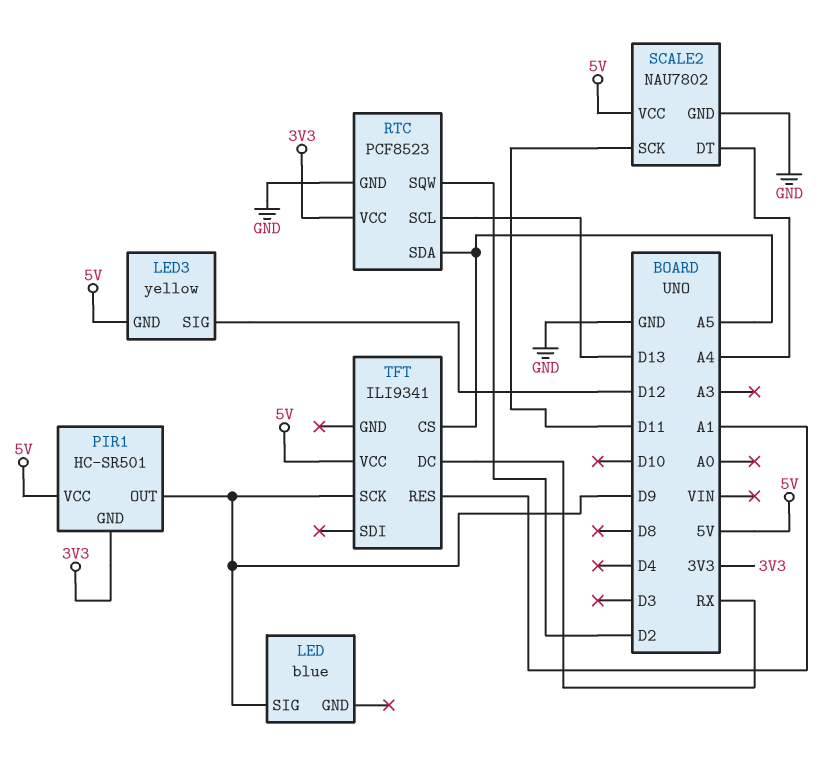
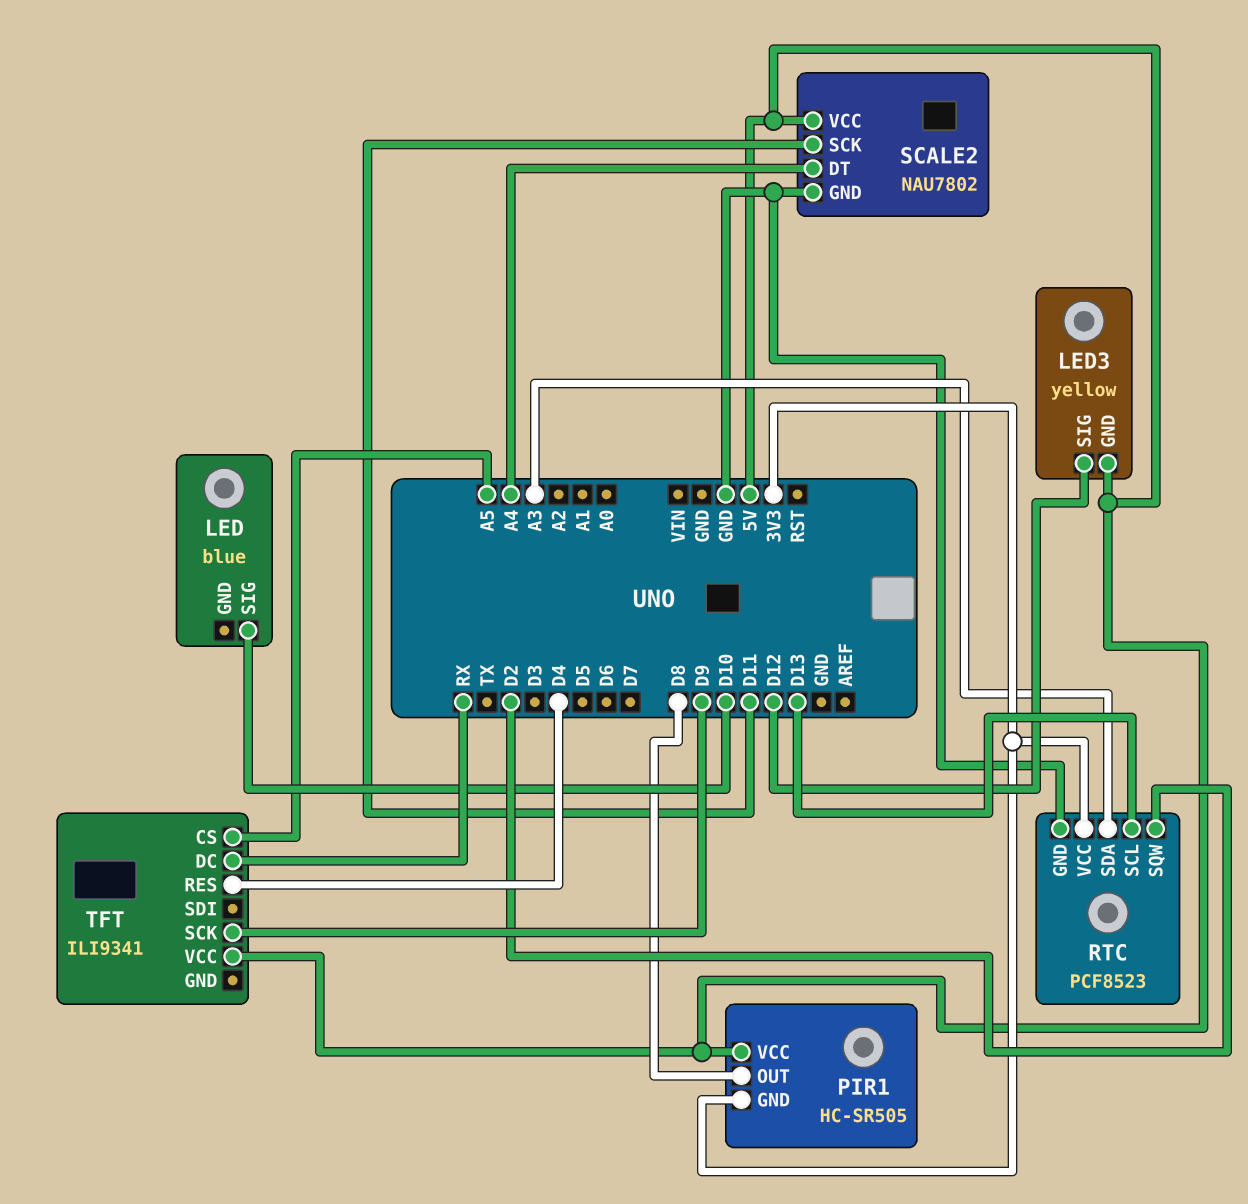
LED pin SIG: D9 -> D10
PIR1: HC-SR501 -> HC-SR505
PIR1 pin OUT: D9 -> D8
RTC pin SDA: A5 -> A3
TFT pin RES: A1 -> D4

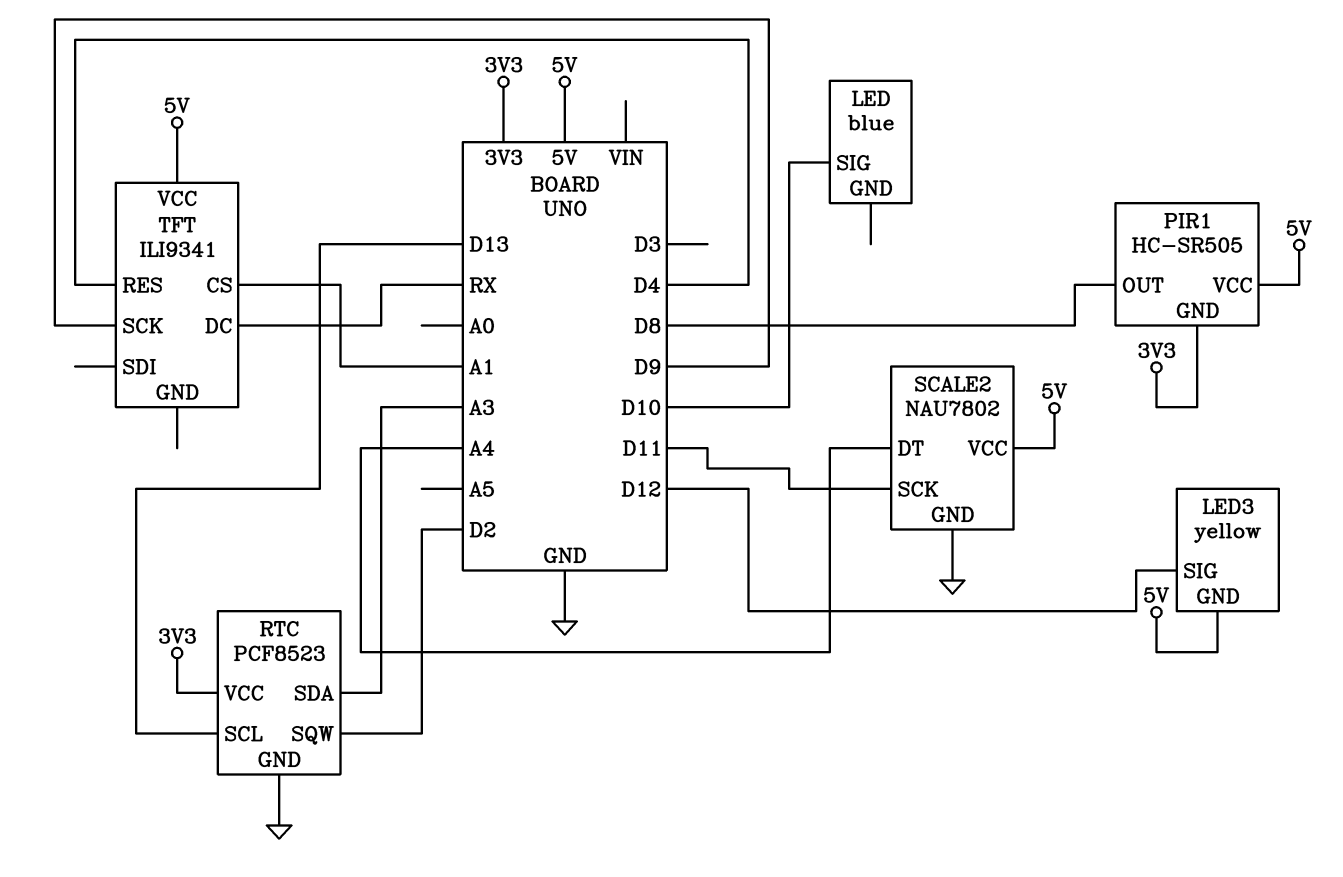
TFT pin CS: A5 -> A1

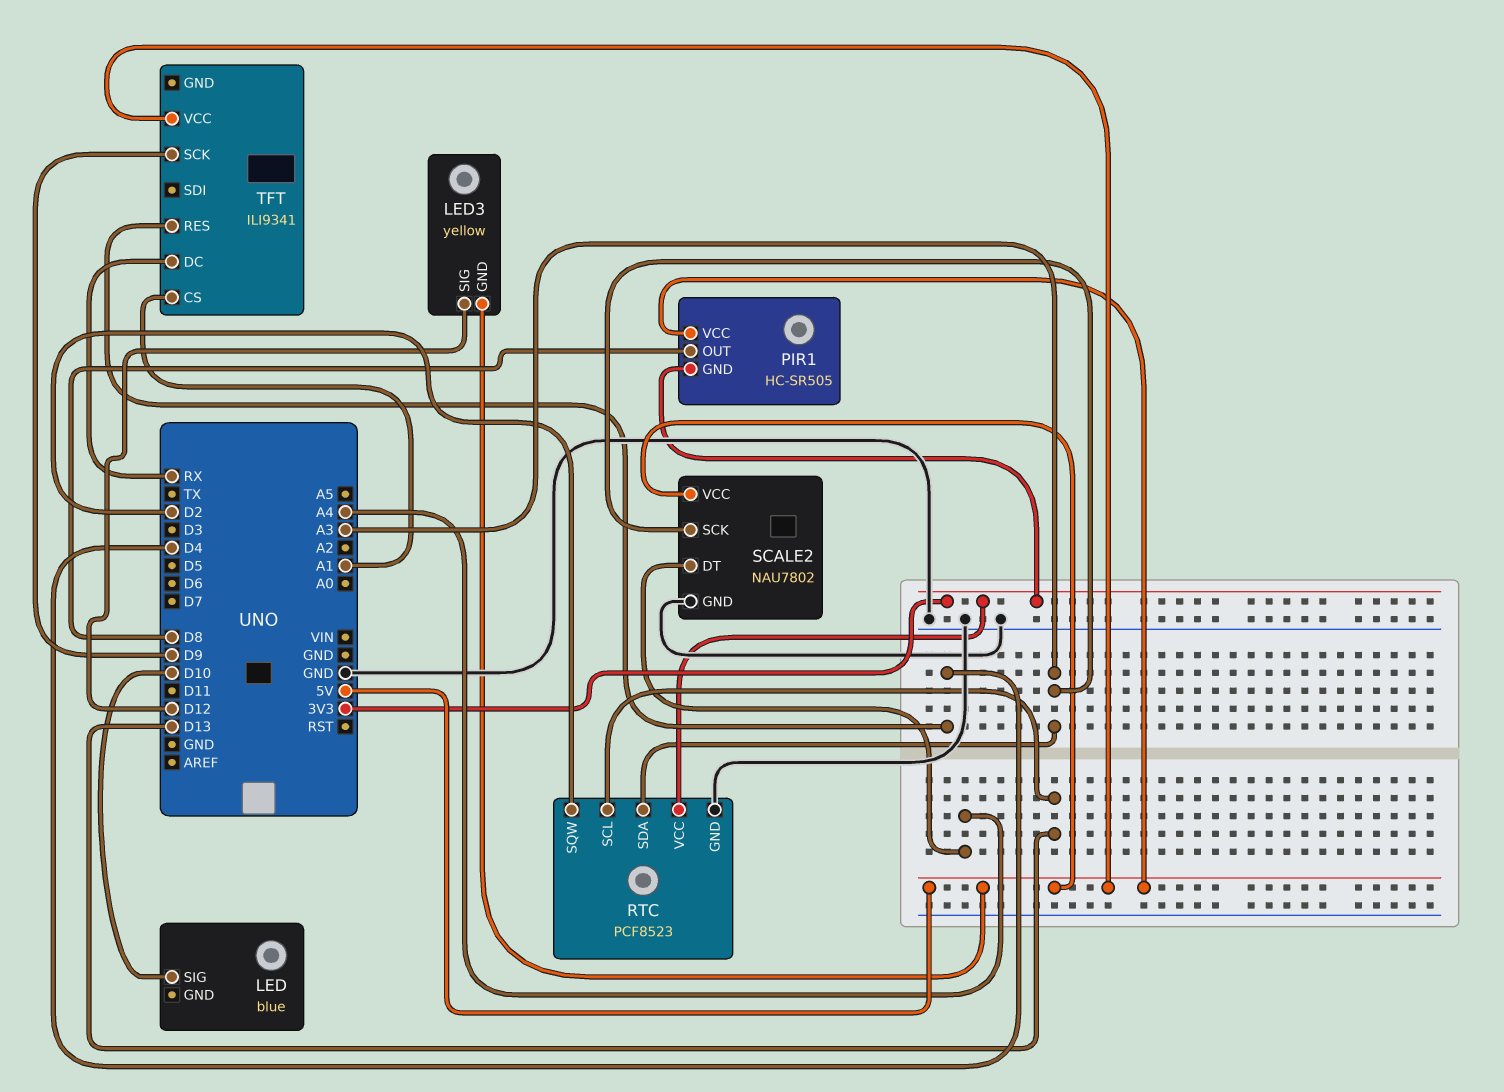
SCALE2 pin SCK: D11 -> A3

